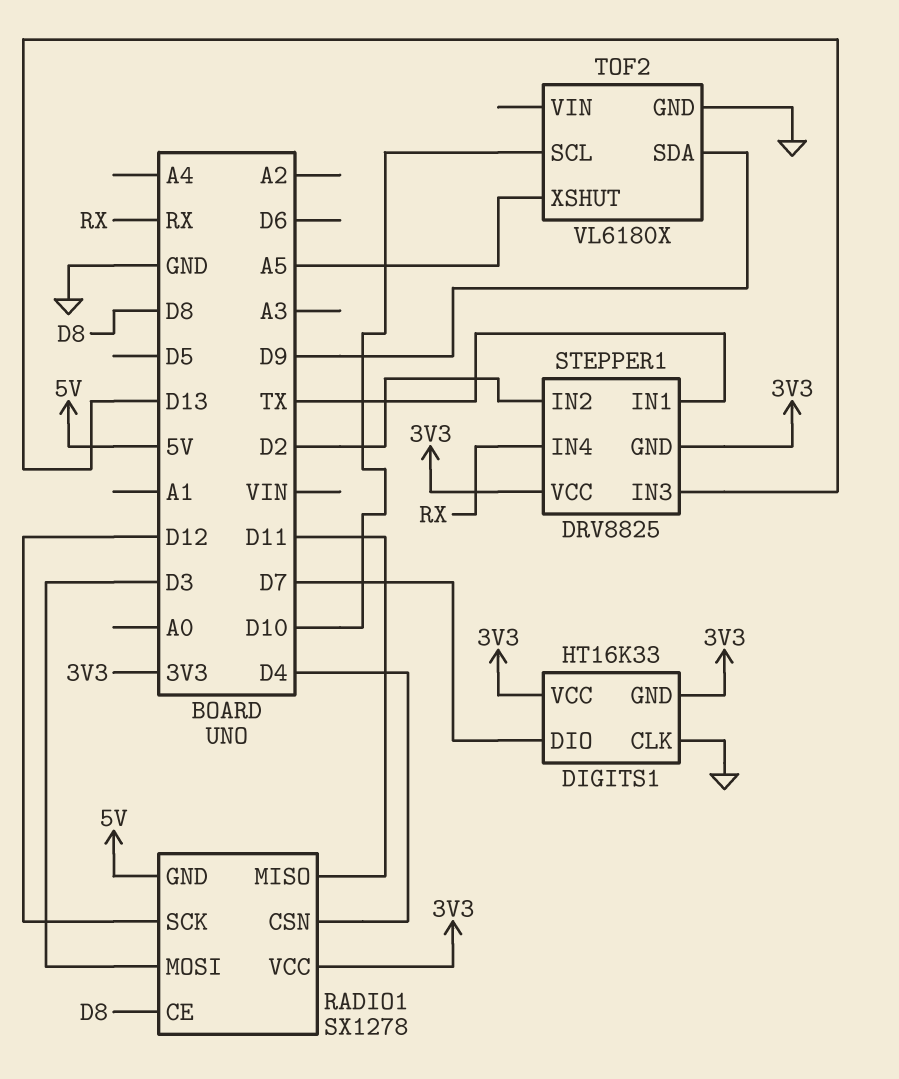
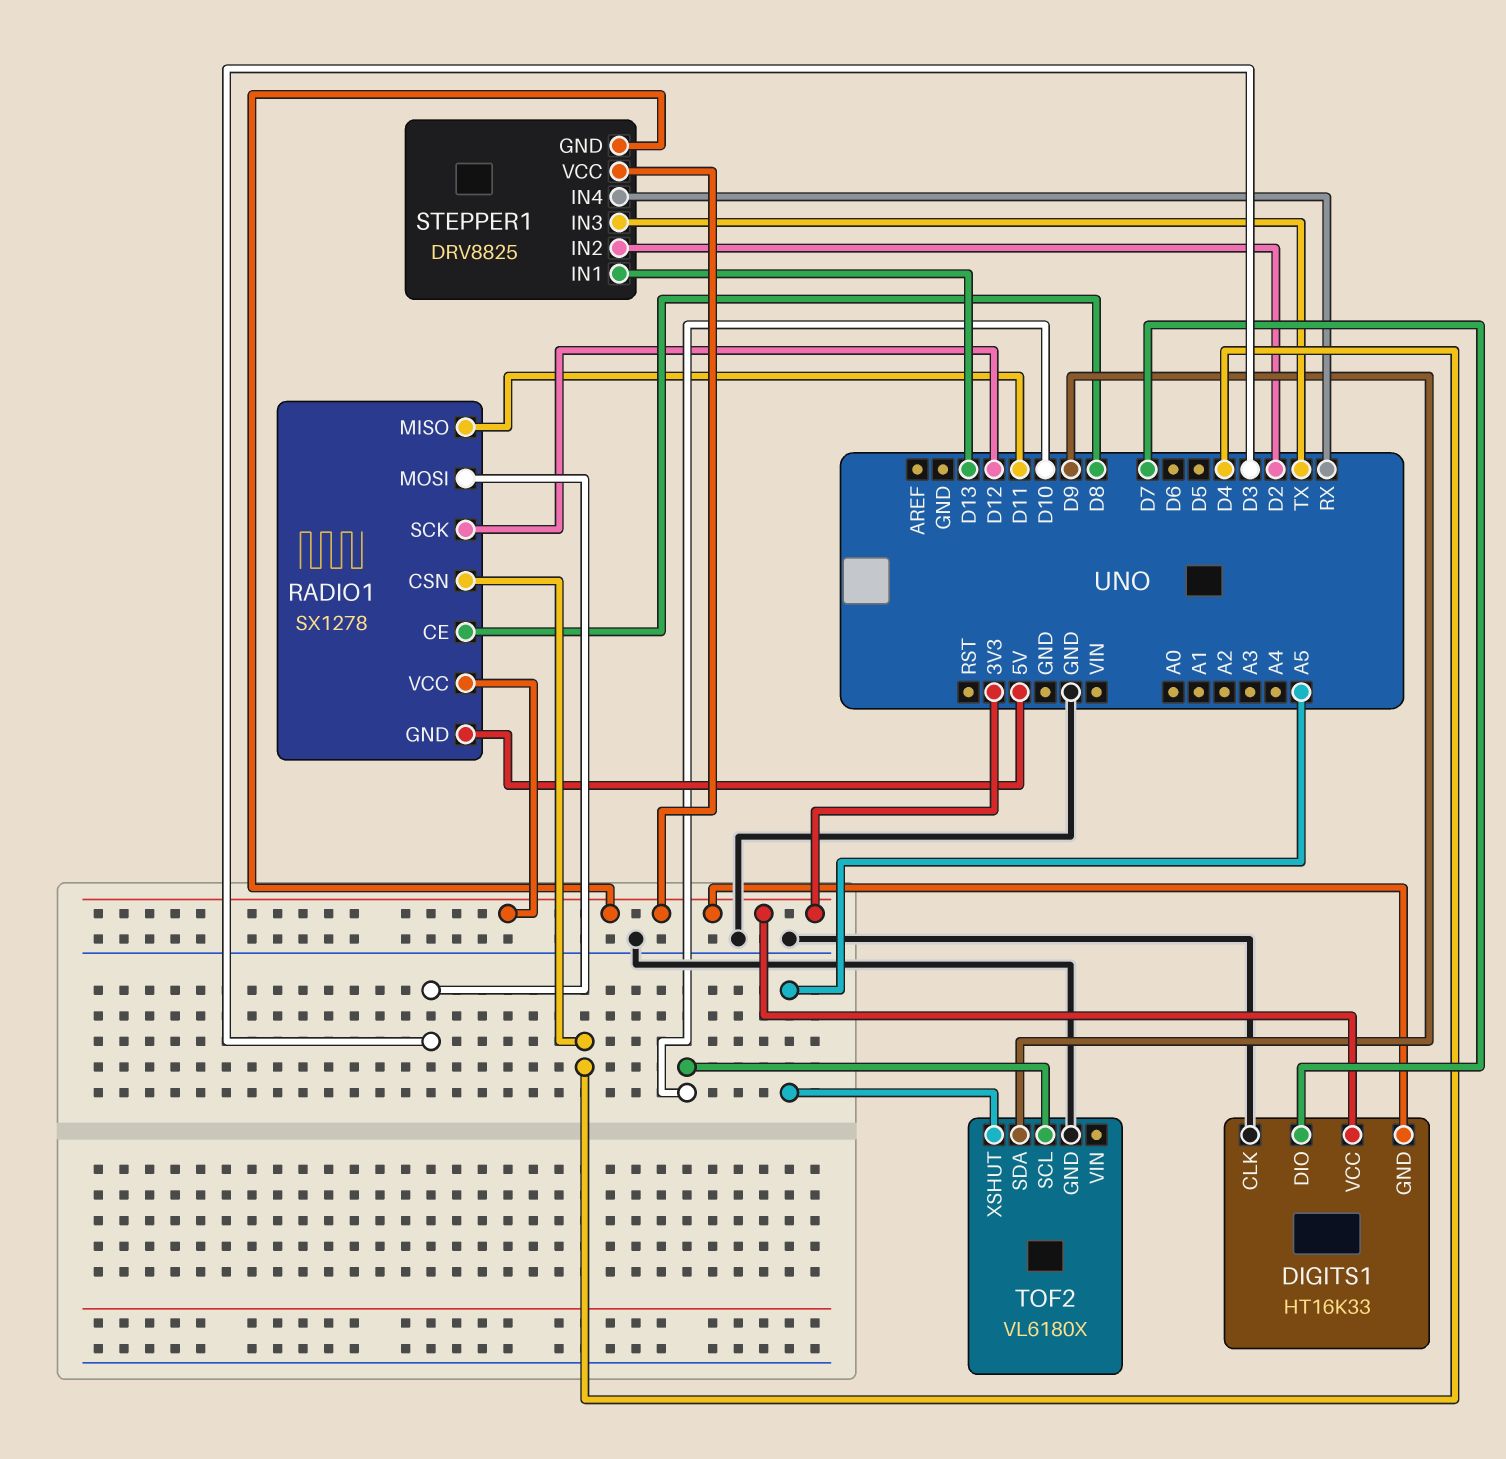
STEPPER1 pin IN1: TX -> D13
STEPPER1 pin IN3: D13 -> TX

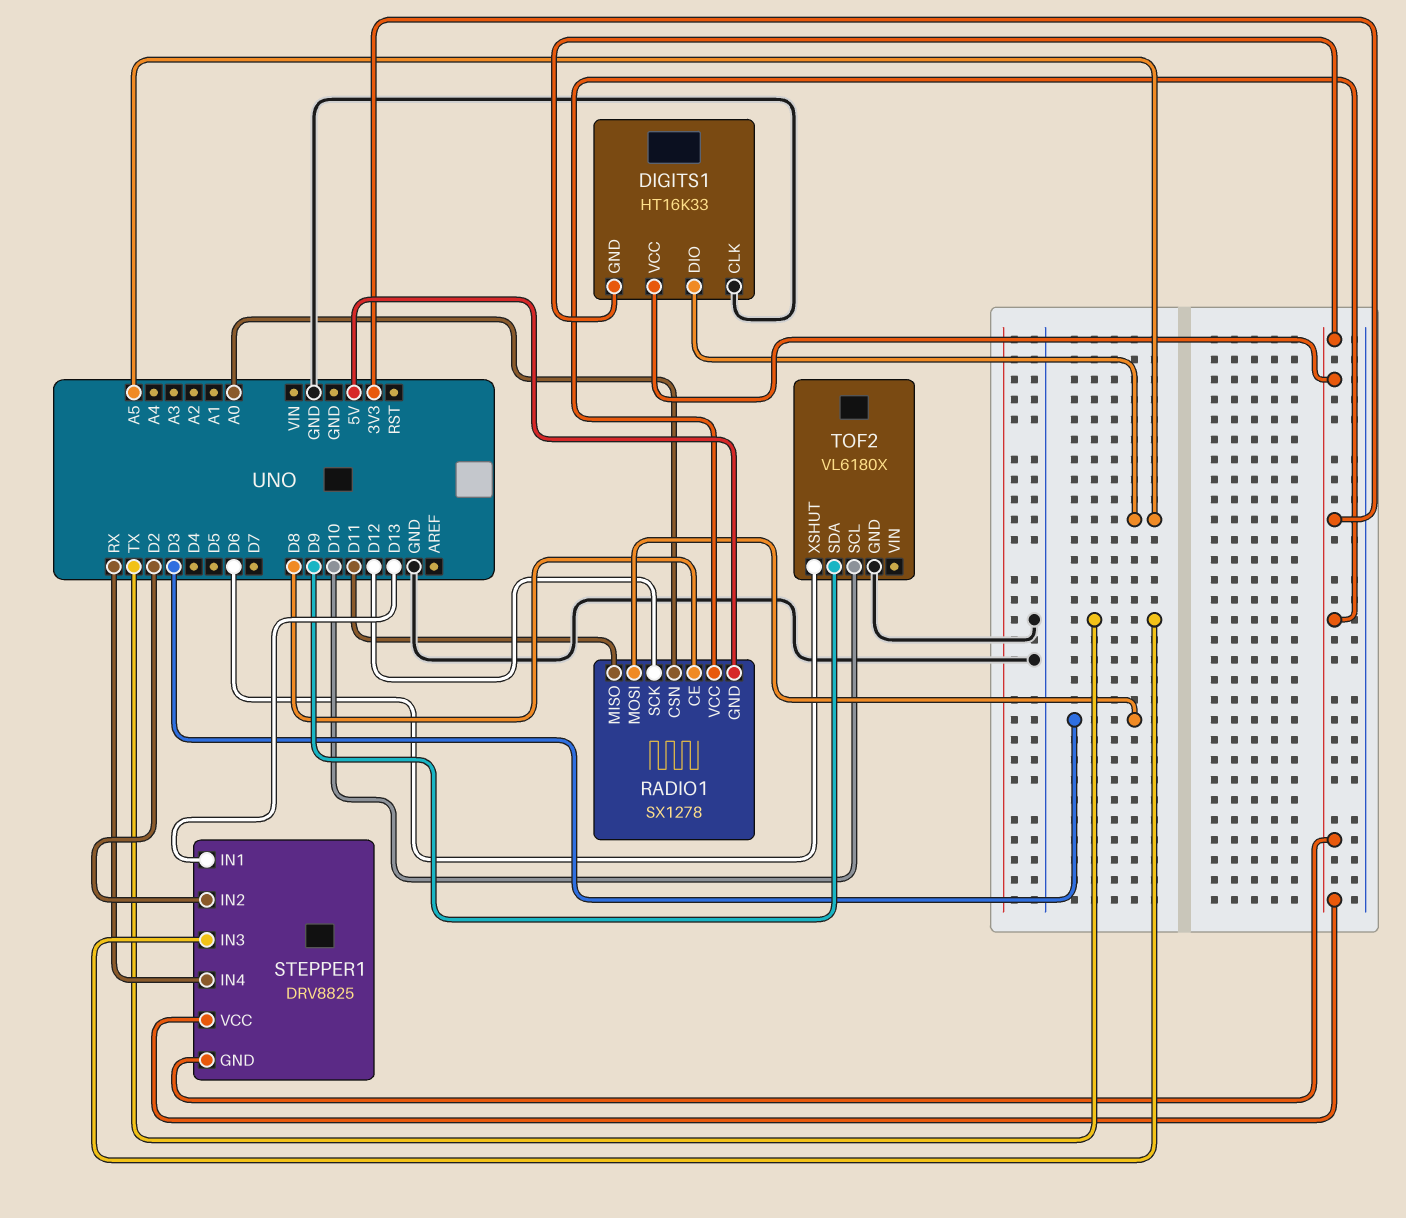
DIGITS1 pin DIO: D7 -> A5
RADIO1 pin CSN: D4 -> A0
TOF2 pin XSHUT: A5 -> D6

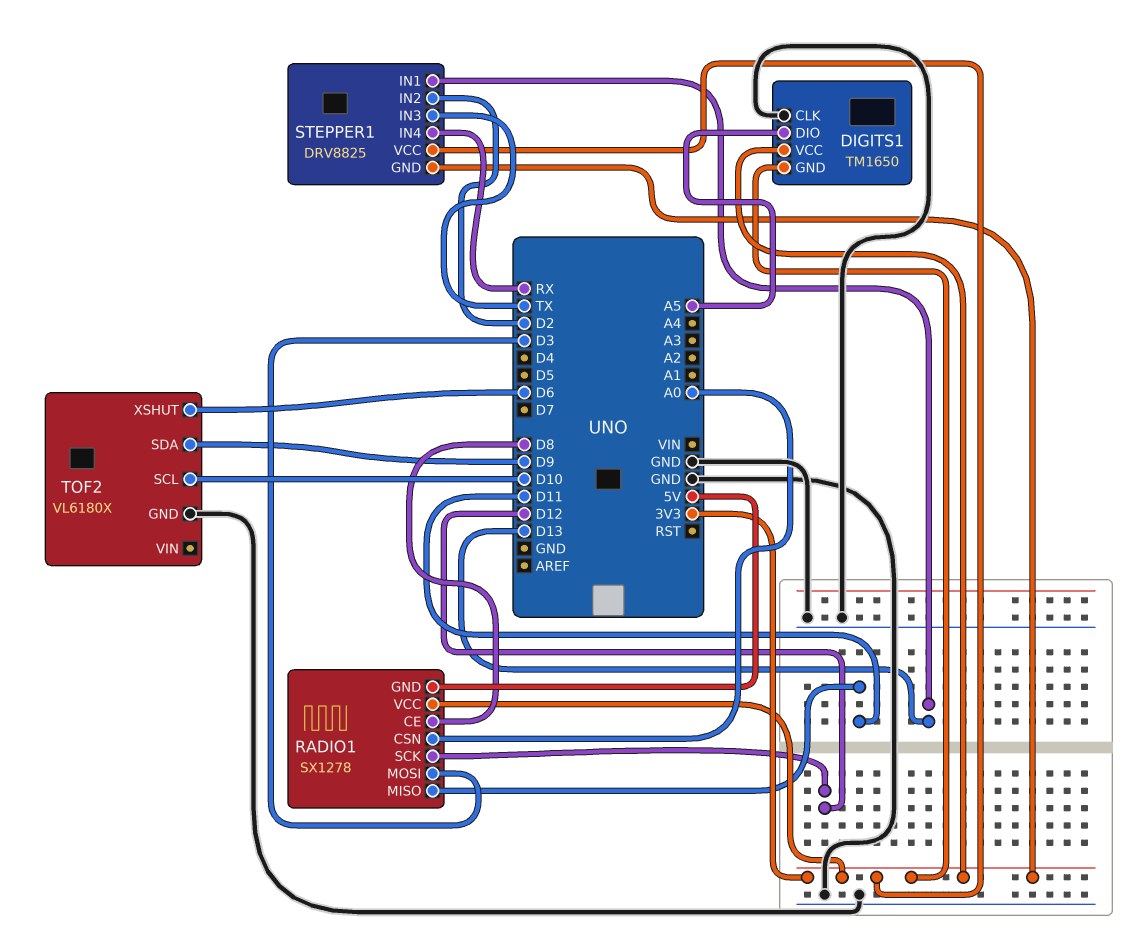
DIGITS1: HT16K33 -> TM1650

